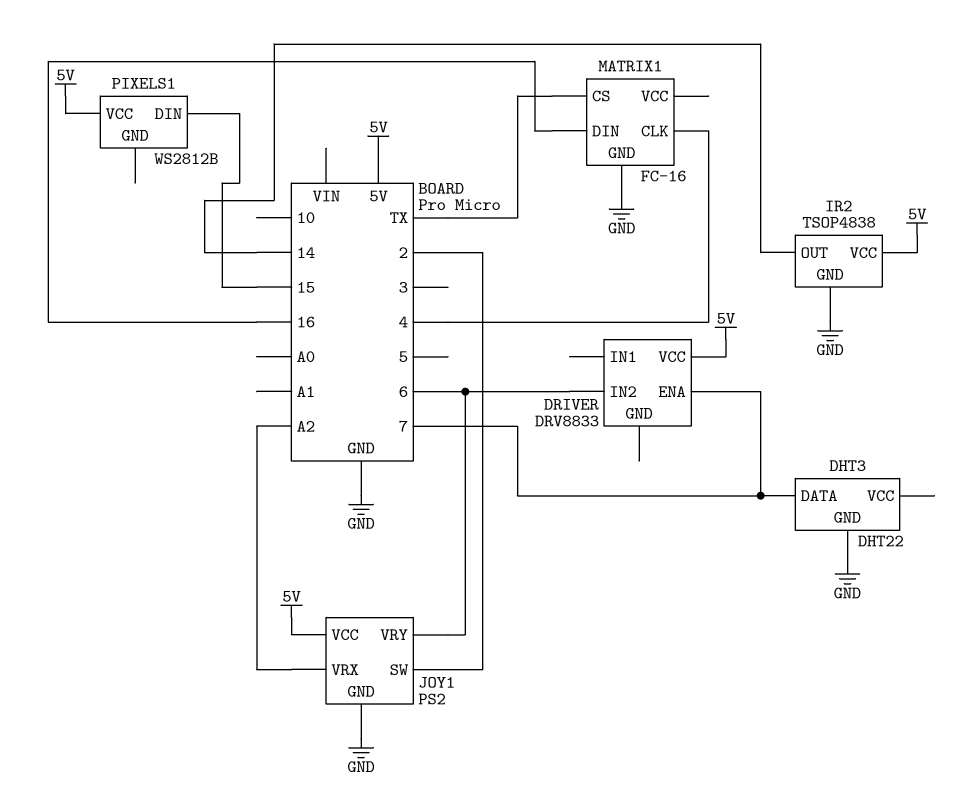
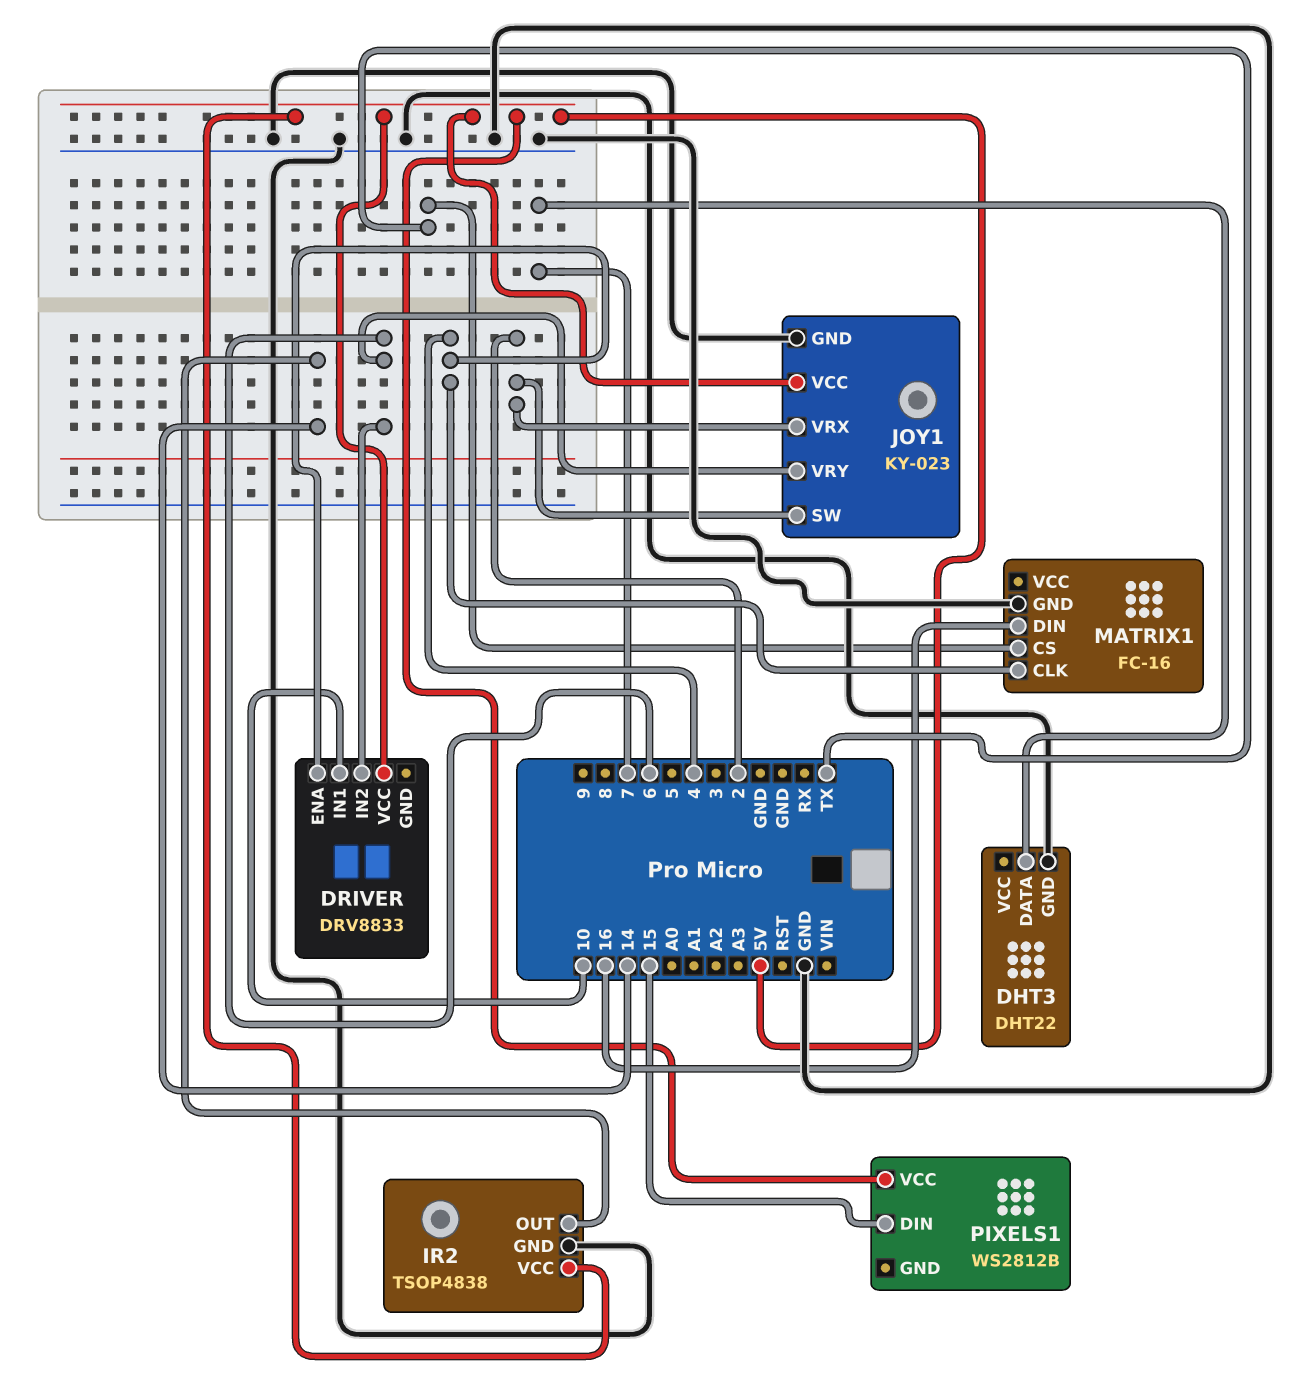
DRIVER pin ENA: 7 -> 4
DRIVER pin IN1: none -> 10
JOY1: PS2 -> KY-023
JOY1 pin VRX: A2 -> 2

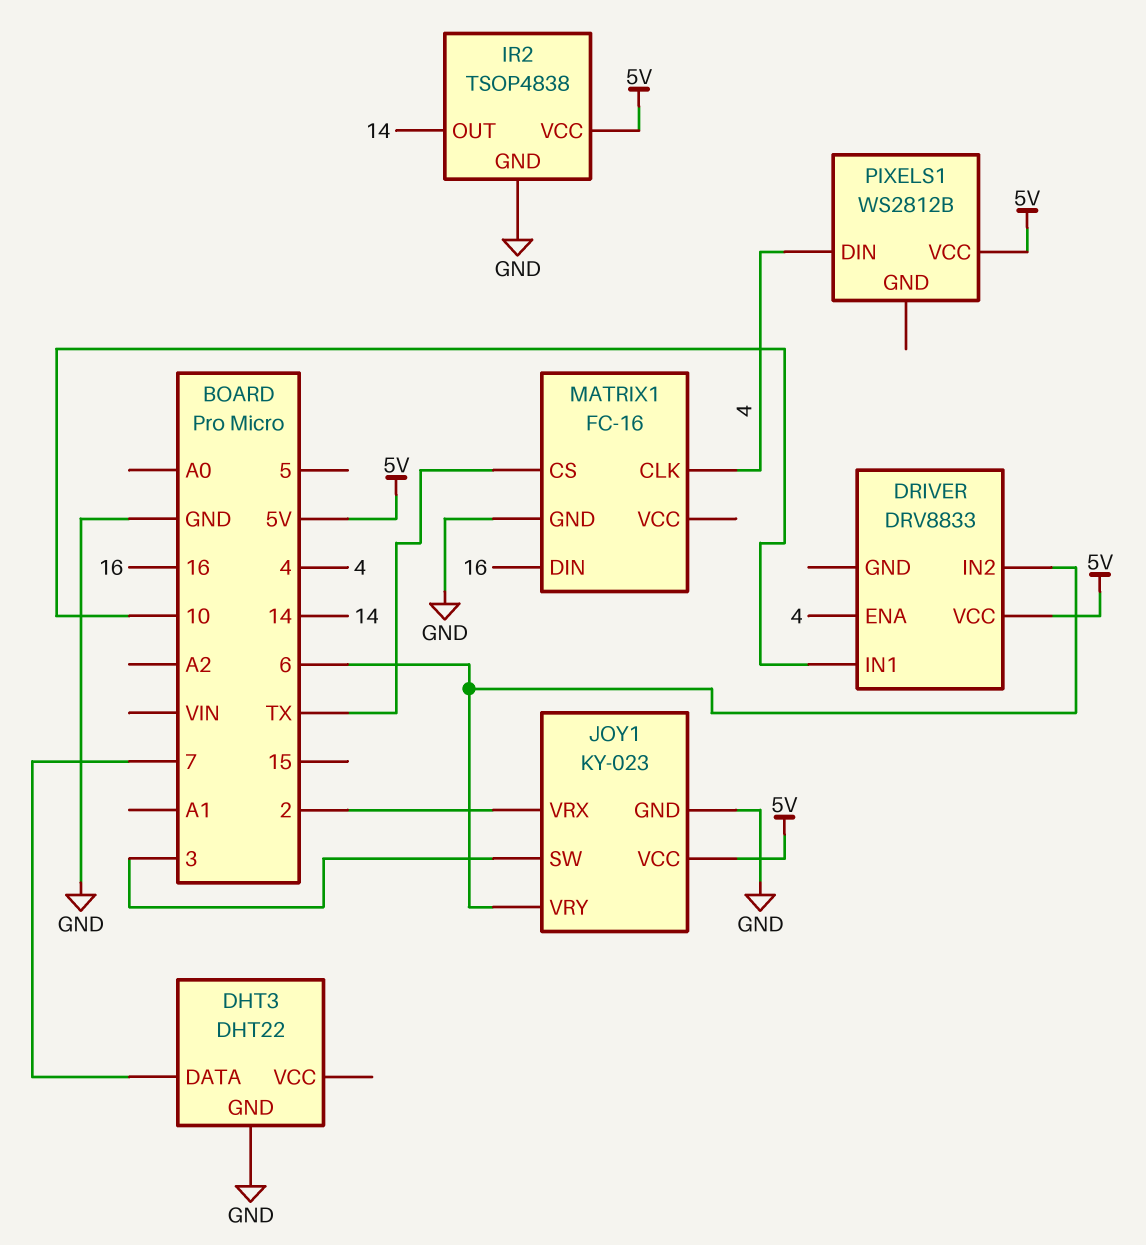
JOY1 pin SW: 2 -> 3
PIXELS1 pin DIN: 15 -> 4

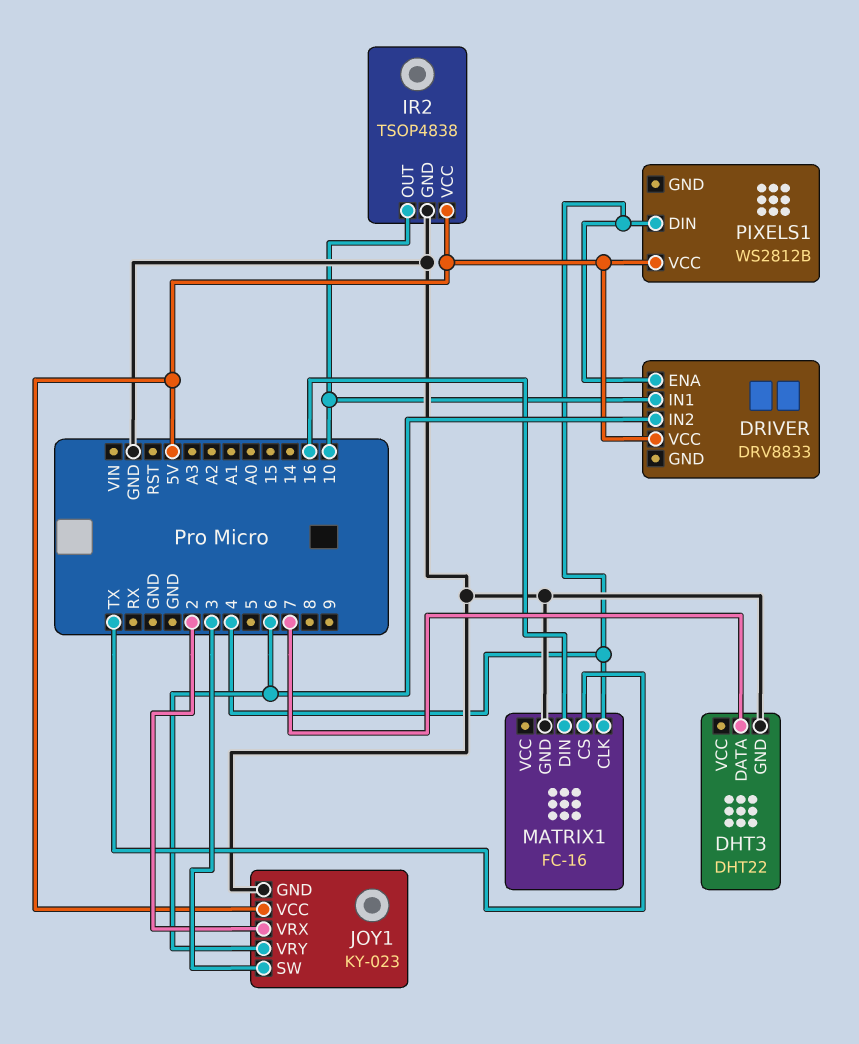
IR2 pin OUT: 14 -> 10

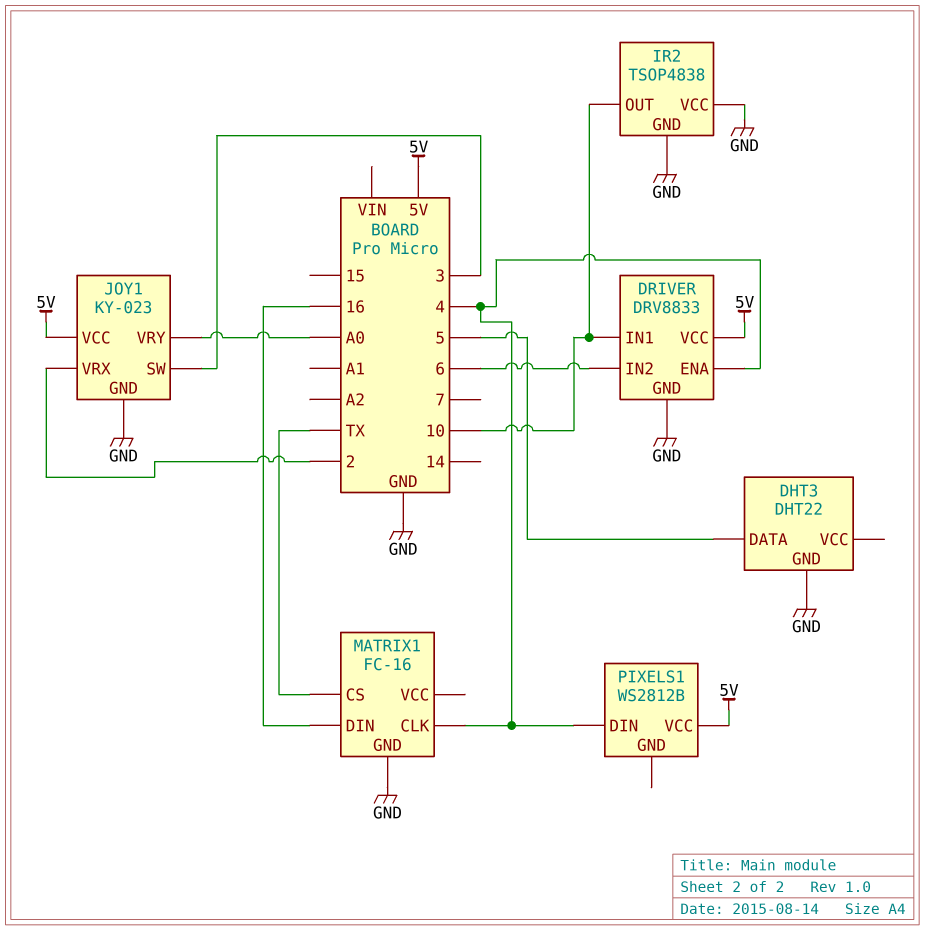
DHT3 pin DATA: 7 -> 5
DRIVER pin GND: none -> GND
IR2 pin VCC: 5V -> GND
JOY1 pin VRY: 6 -> A0

